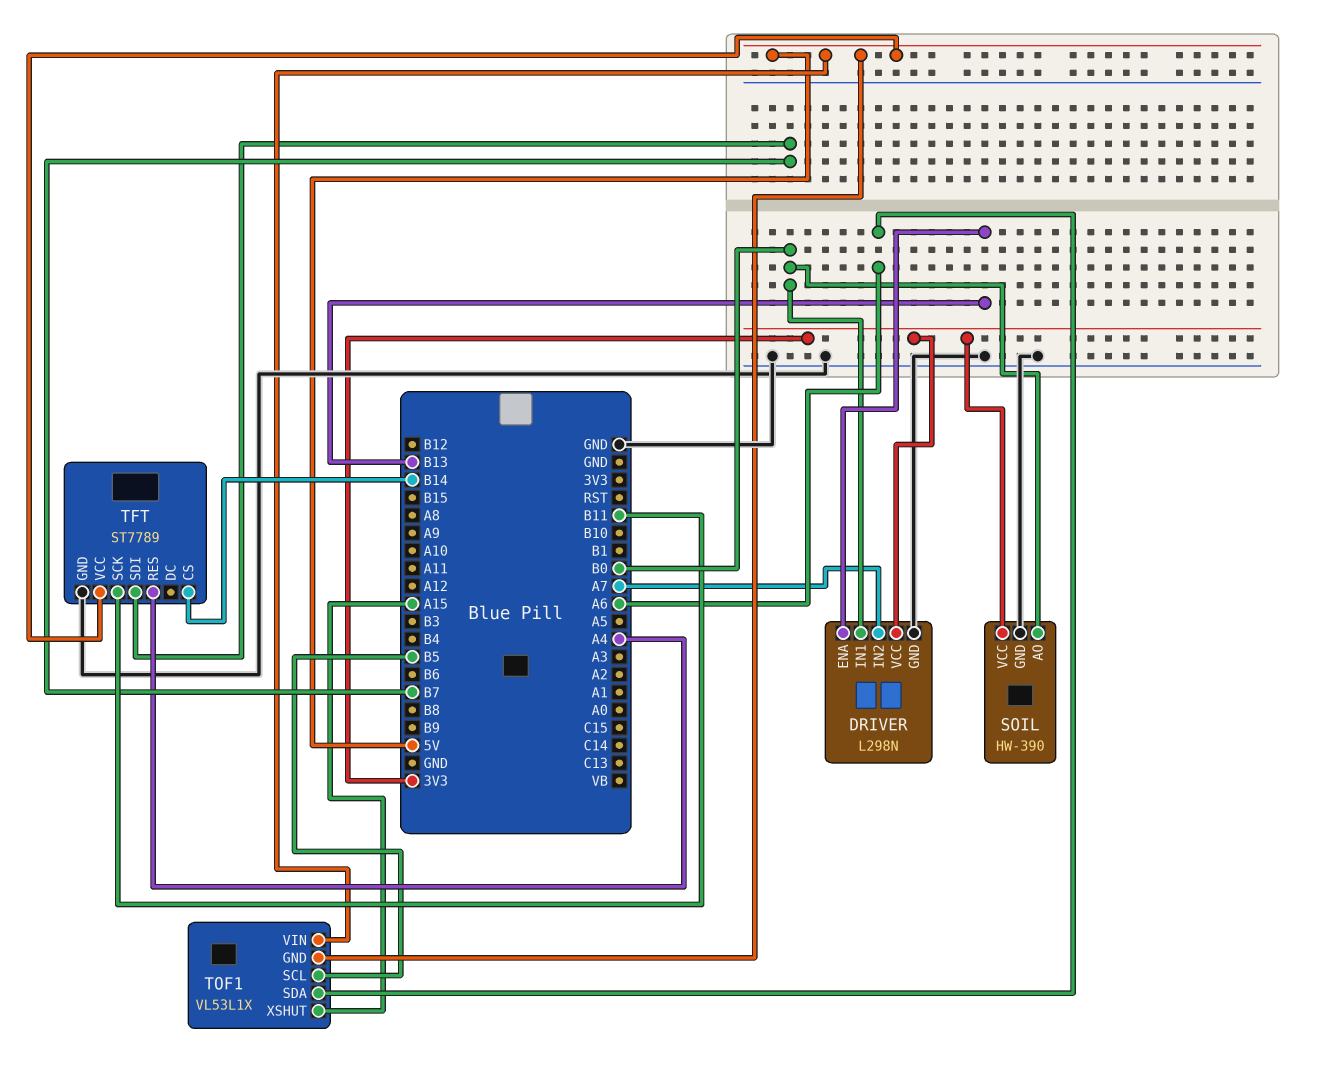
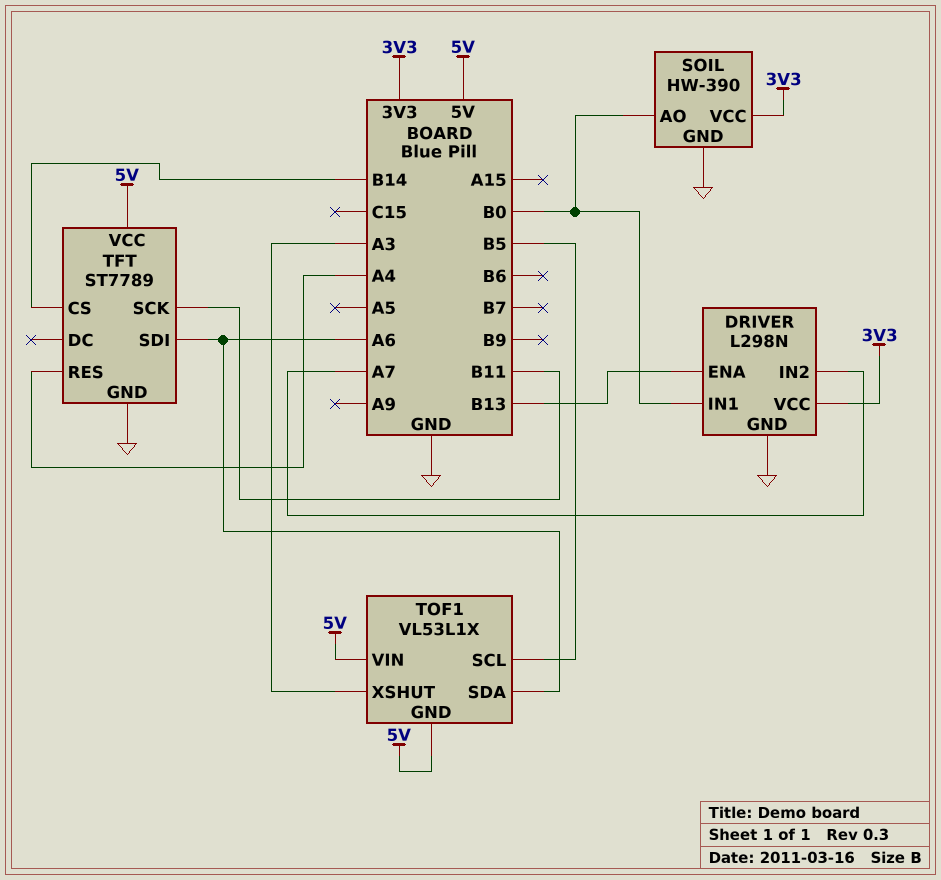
TFT pin SDI: B7 -> A6
TOF1 pin XSHUT: A15 -> A3

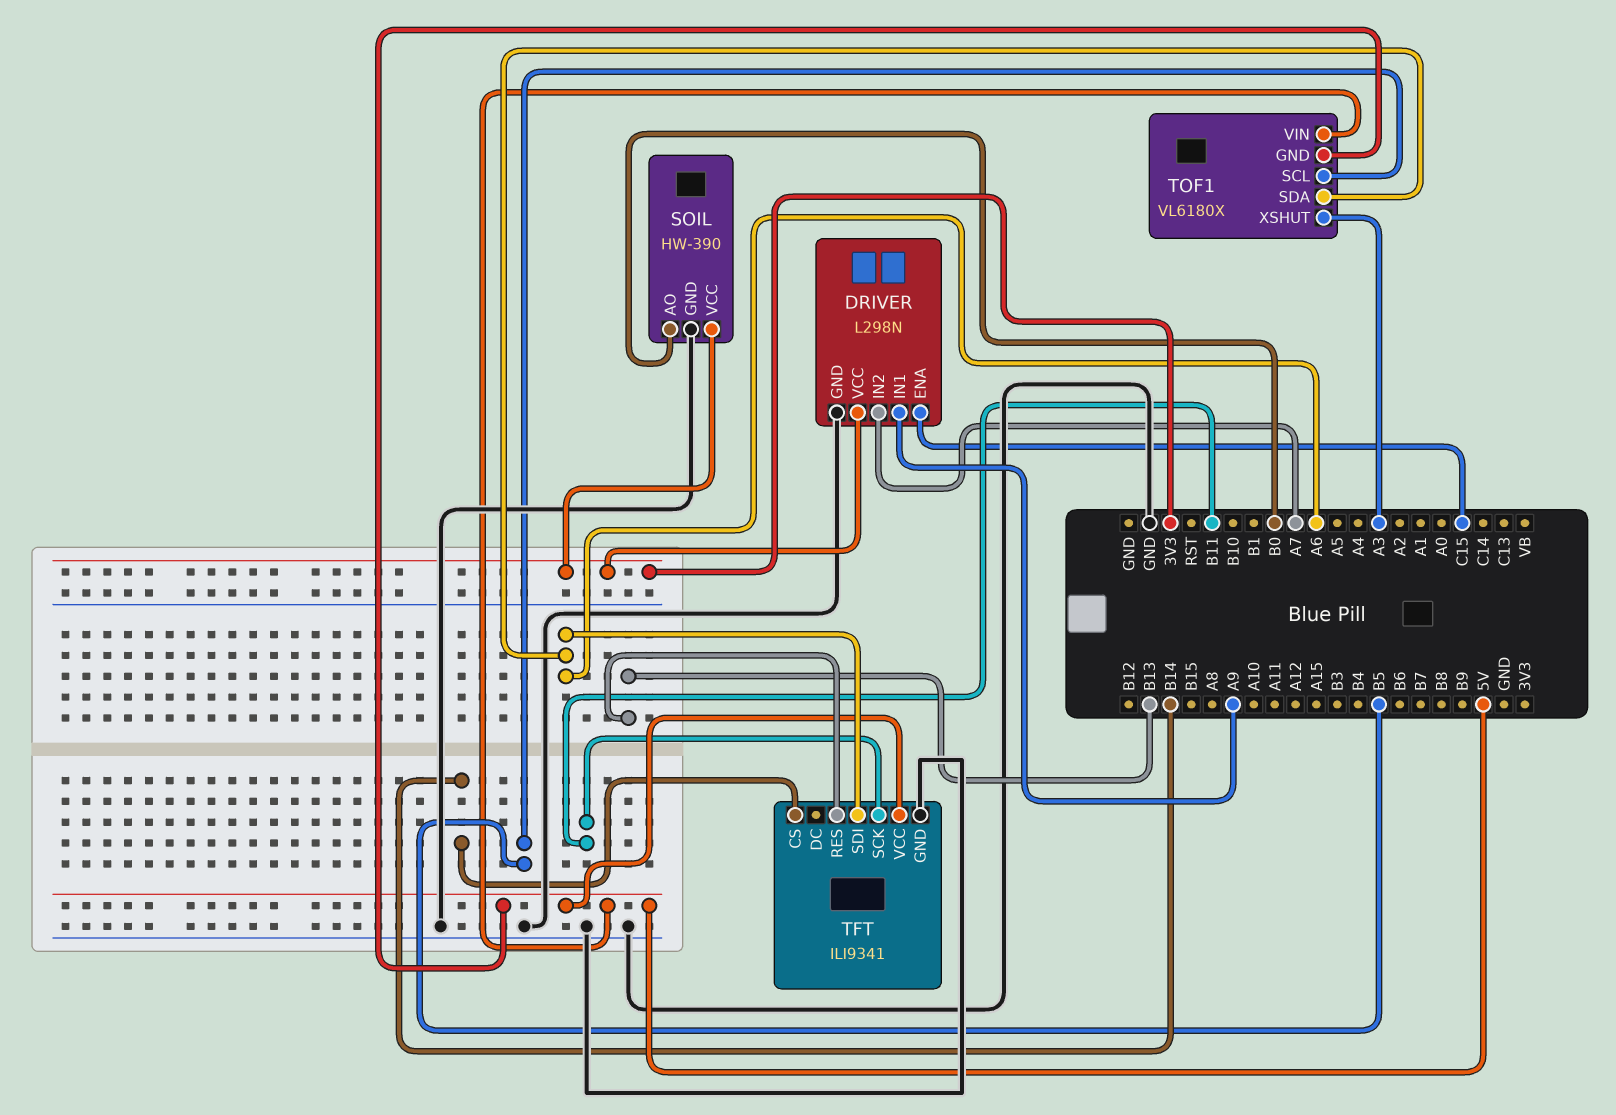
DRIVER pin ENA: B13 -> C15
DRIVER pin IN1: B0 -> A9
TFT: ST7789 -> ILI9341
TFT pin RES: A4 -> B13
TOF1: VL53L1X -> VL6180X

